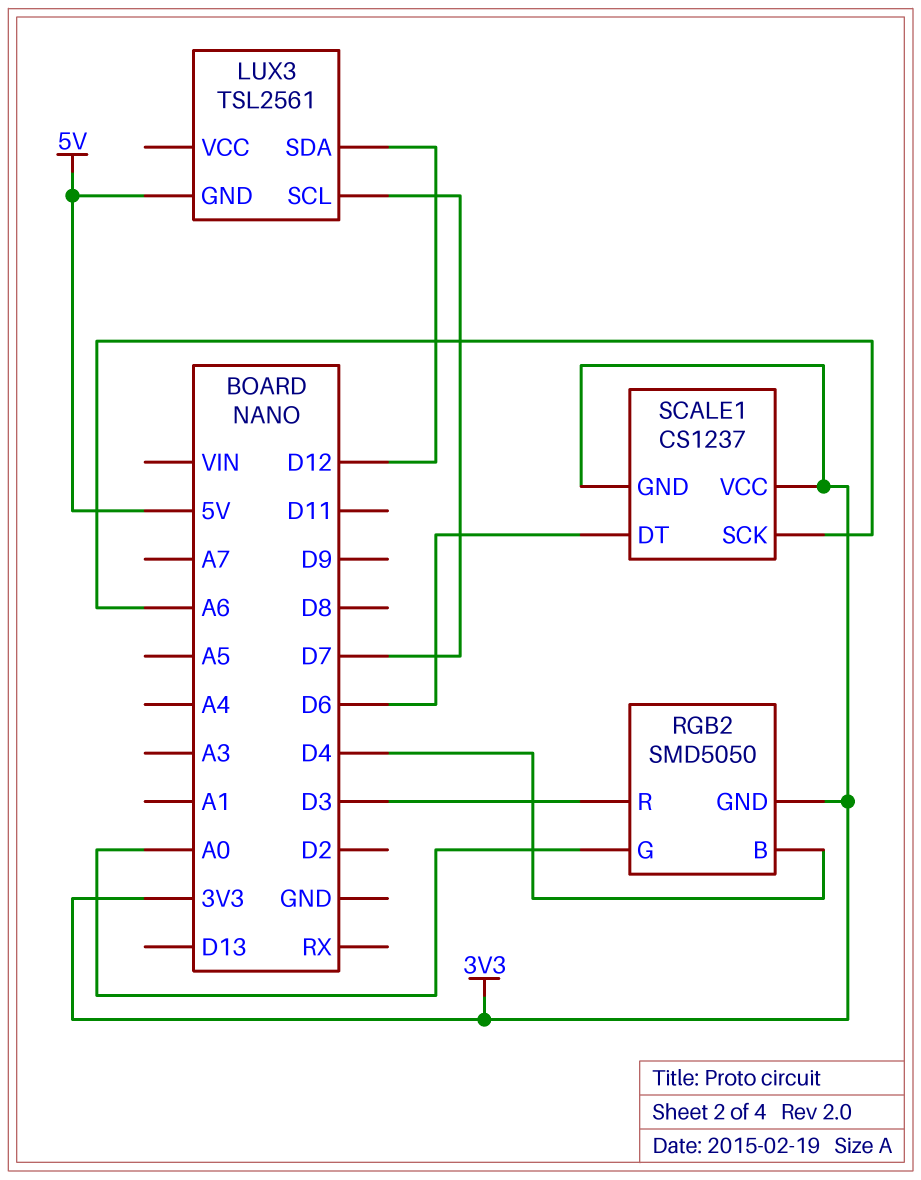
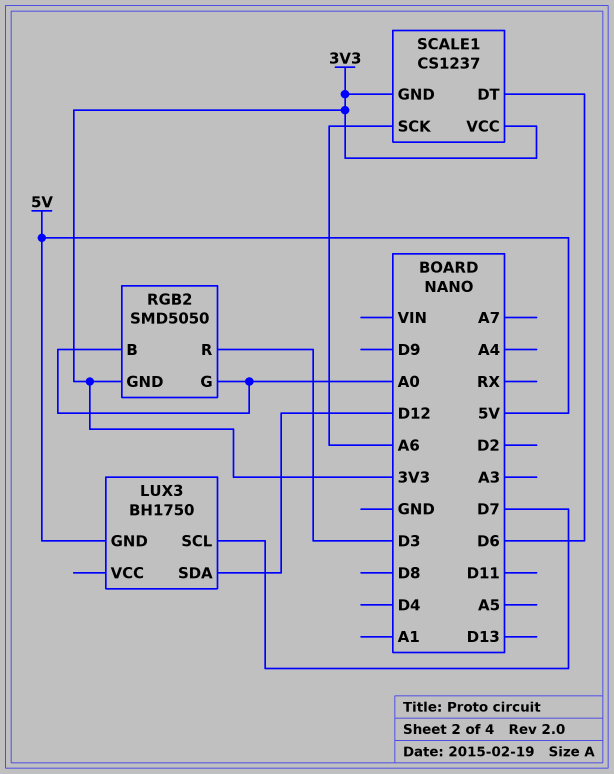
LUX3: TSL2561 -> BH1750
RGB2 pin B: D4 -> A0

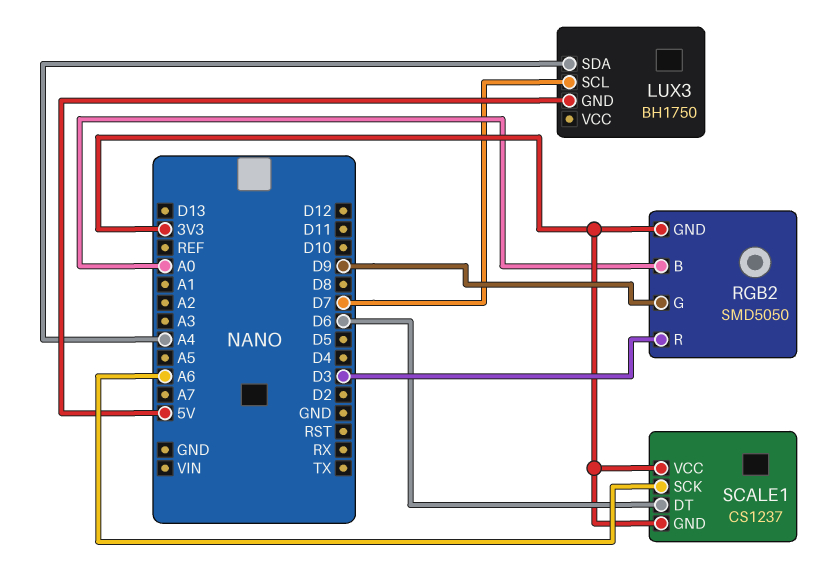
LUX3 pin SDA: D12 -> A4
RGB2 pin G: A0 -> D9

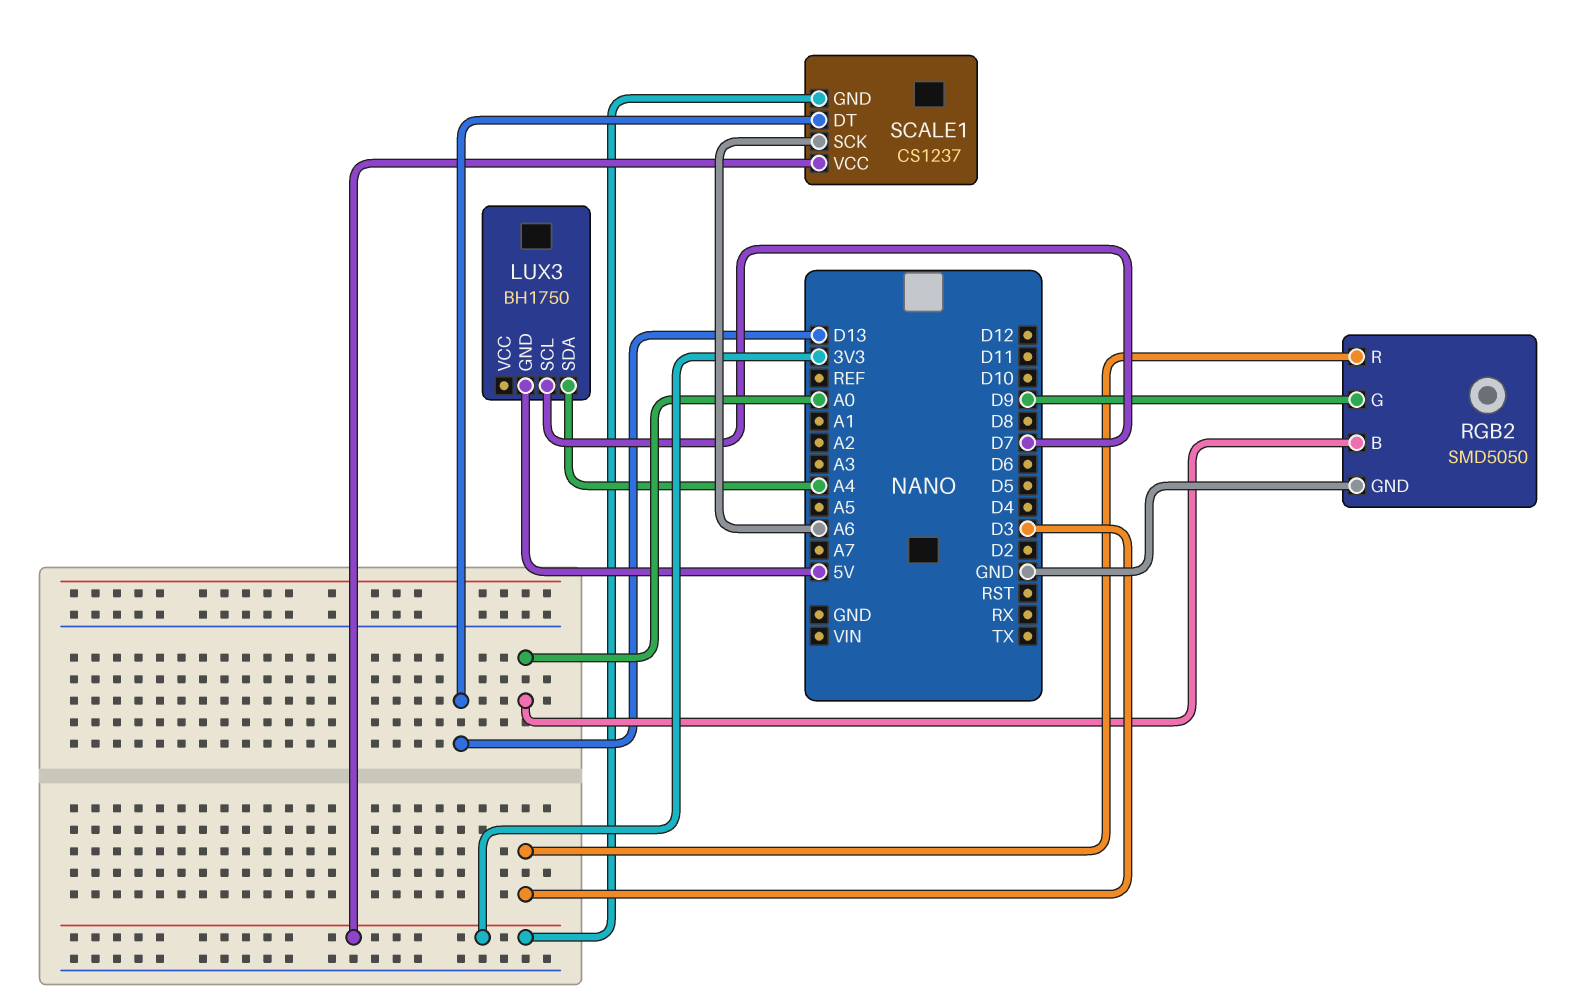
RGB2 pin GND: 3V3 -> GND
SCALE1 pin DT: D6 -> D13

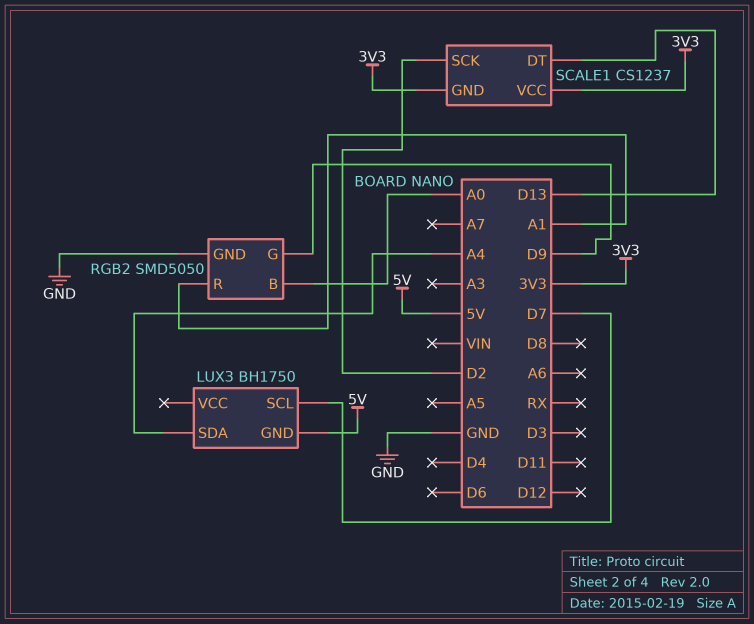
RGB2 pin R: D3 -> A1
SCALE1 pin SCK: A6 -> D2

